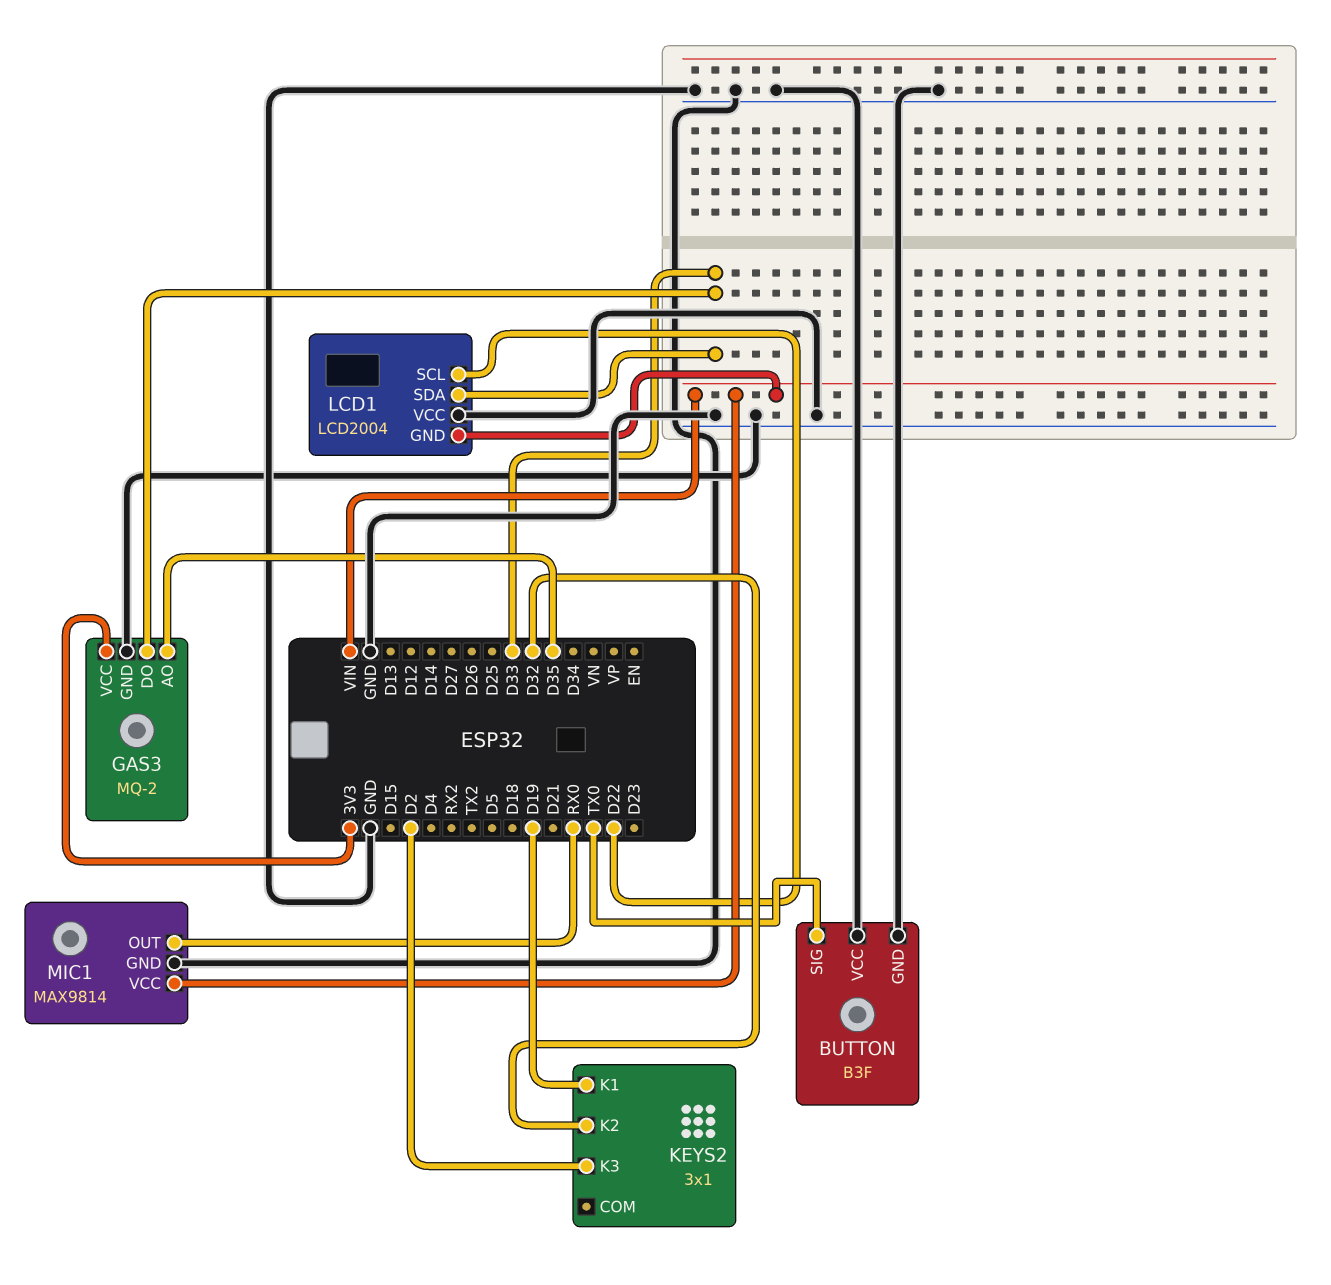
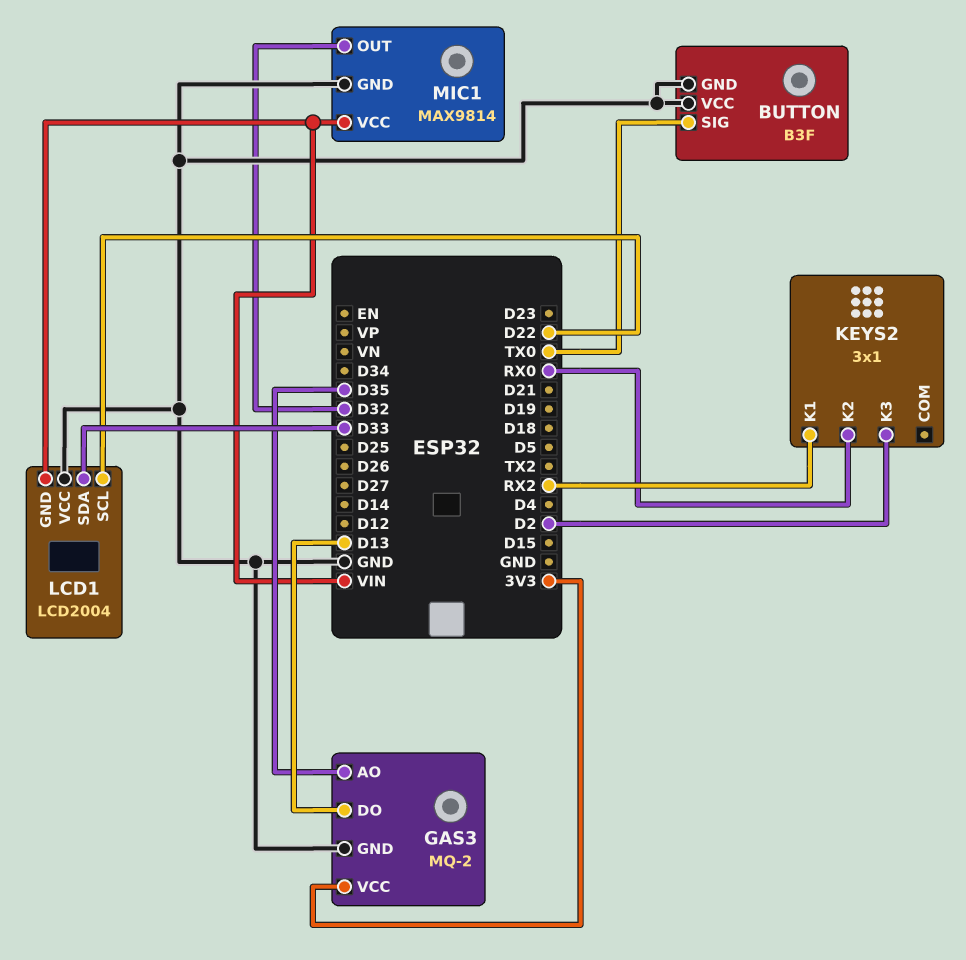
GAS3 pin DO: D33 -> D13
KEYS2 pin K1: D19 -> RX2
KEYS2 pin K2: D32 -> RX0
MIC1 pin OUT: RX0 -> D32

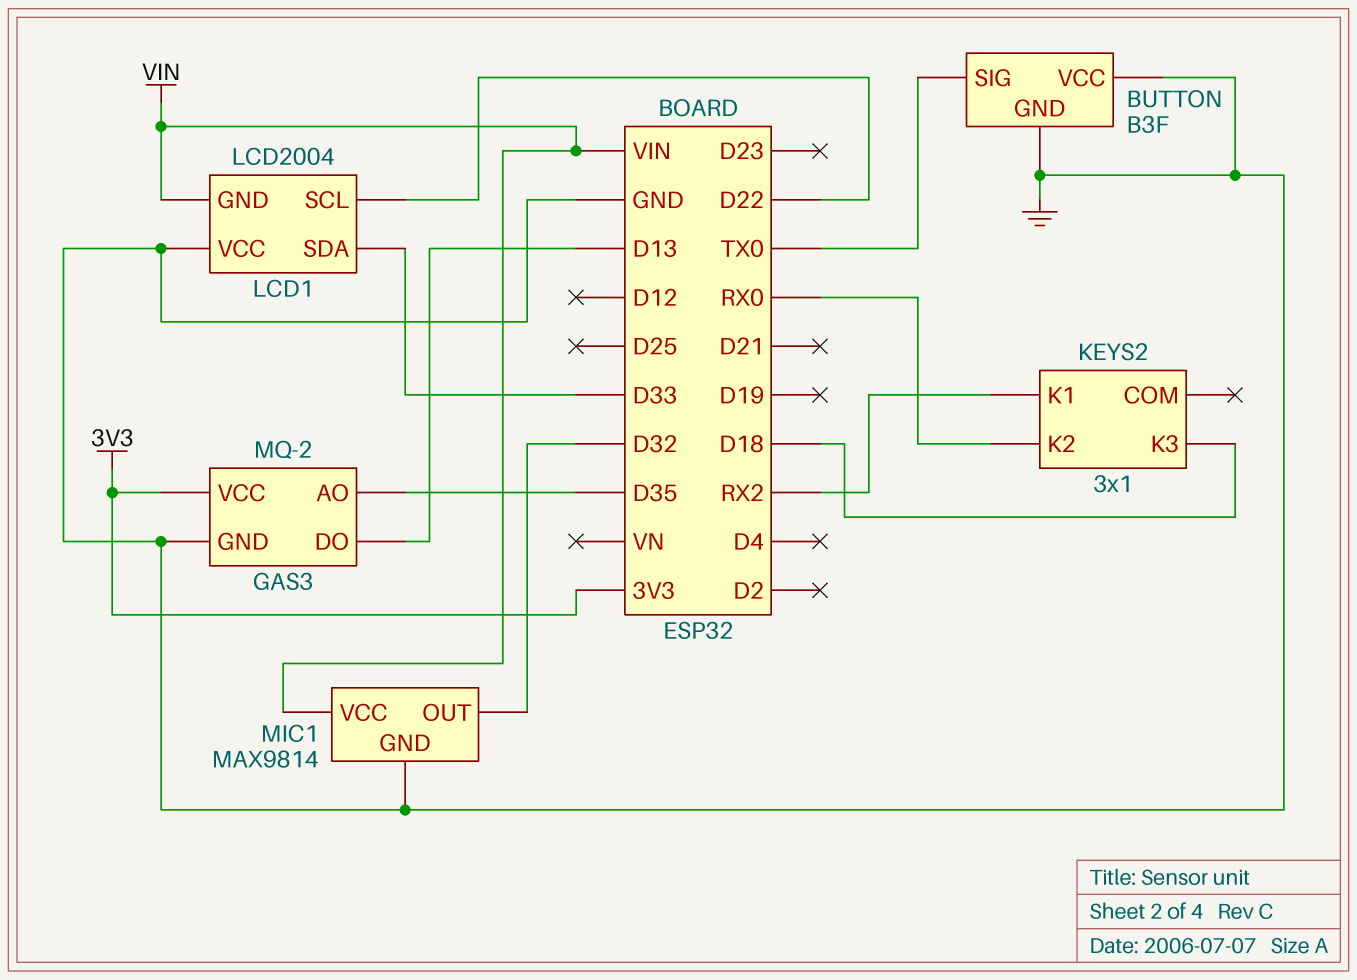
KEYS2 pin K3: D2 -> D18

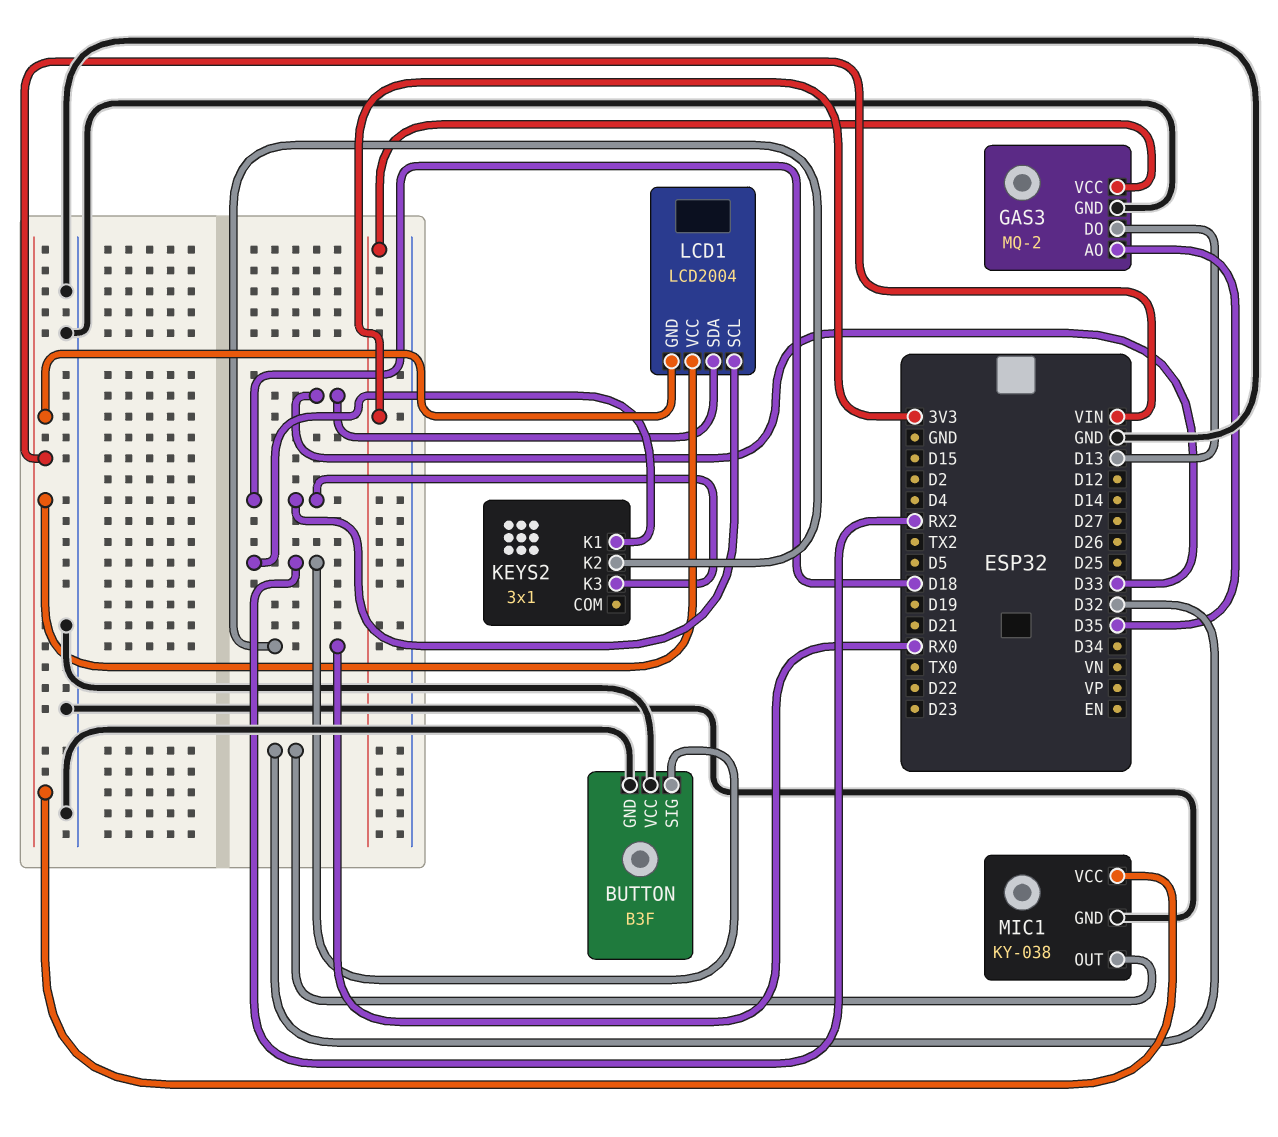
BUTTON pin SIG: TX0 -> RX2
LCD1 pin SCL: D22 -> D18
LCD1 pin VCC: GND -> VIN
MIC1: MAX9814 -> KY-038

